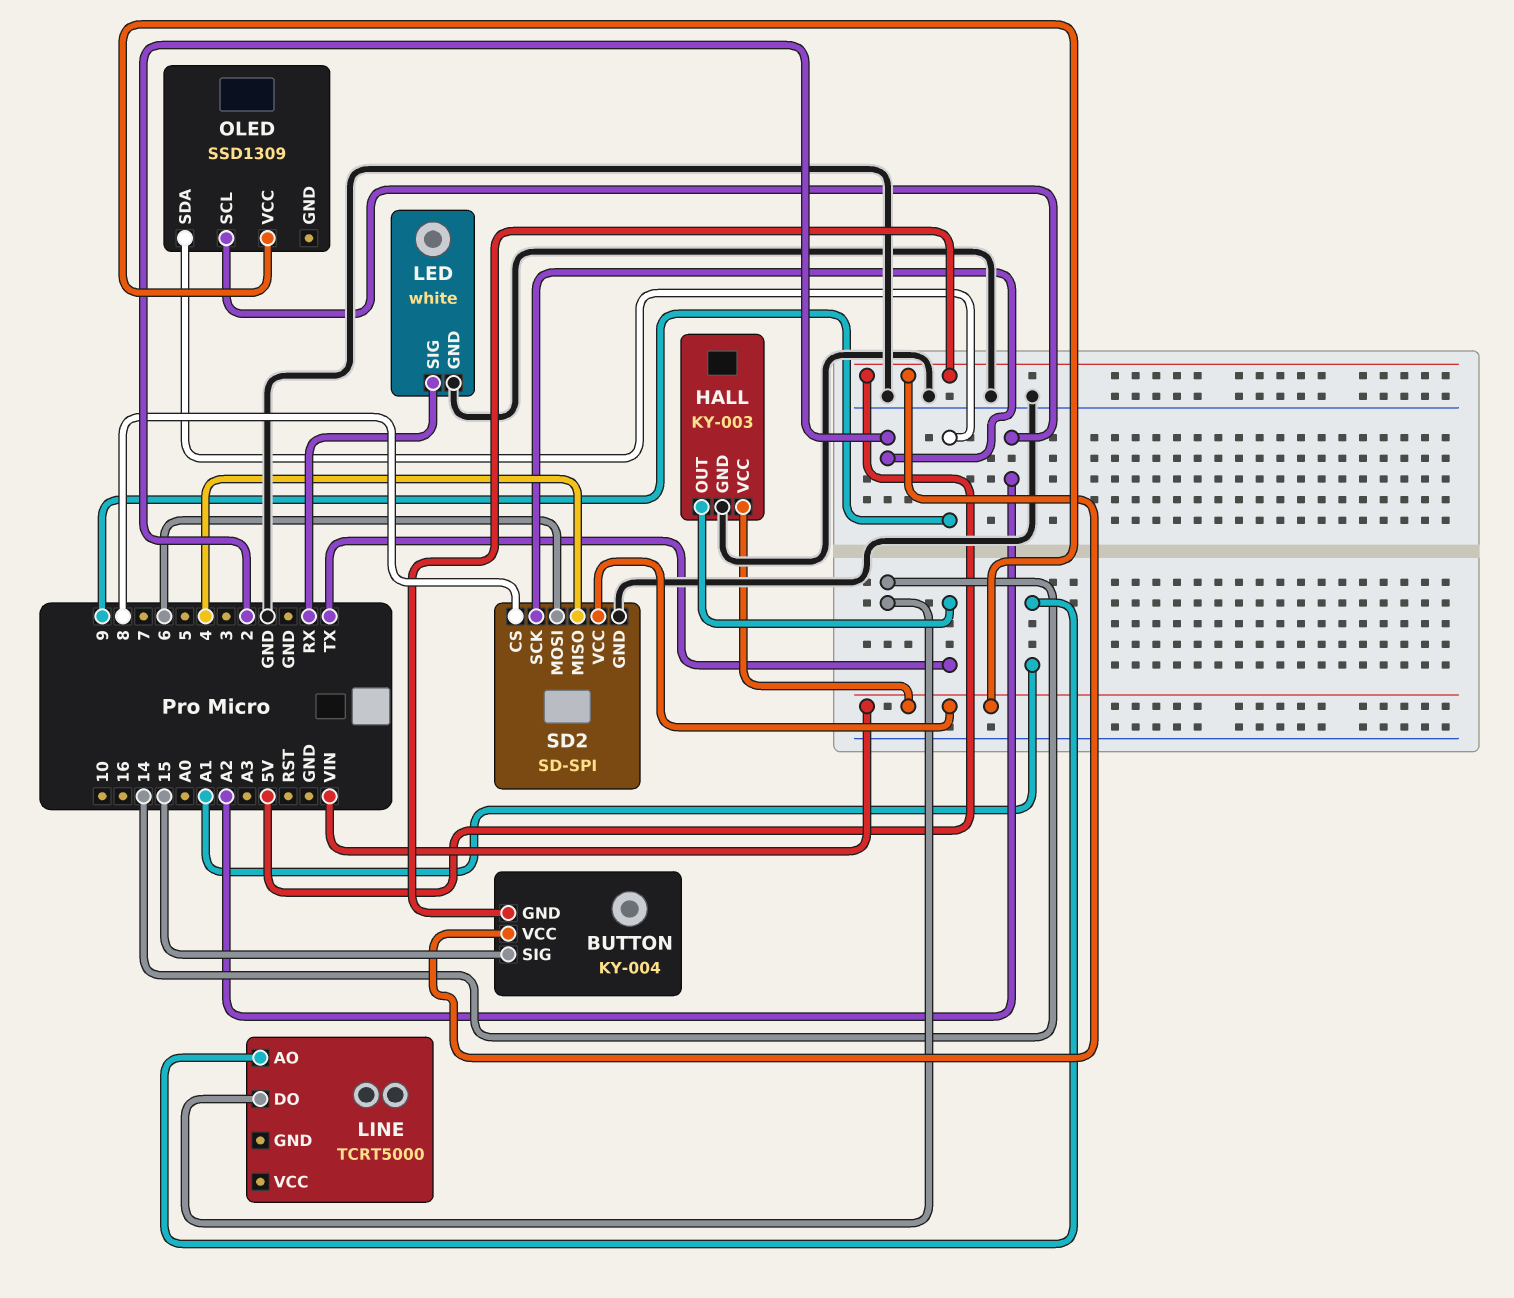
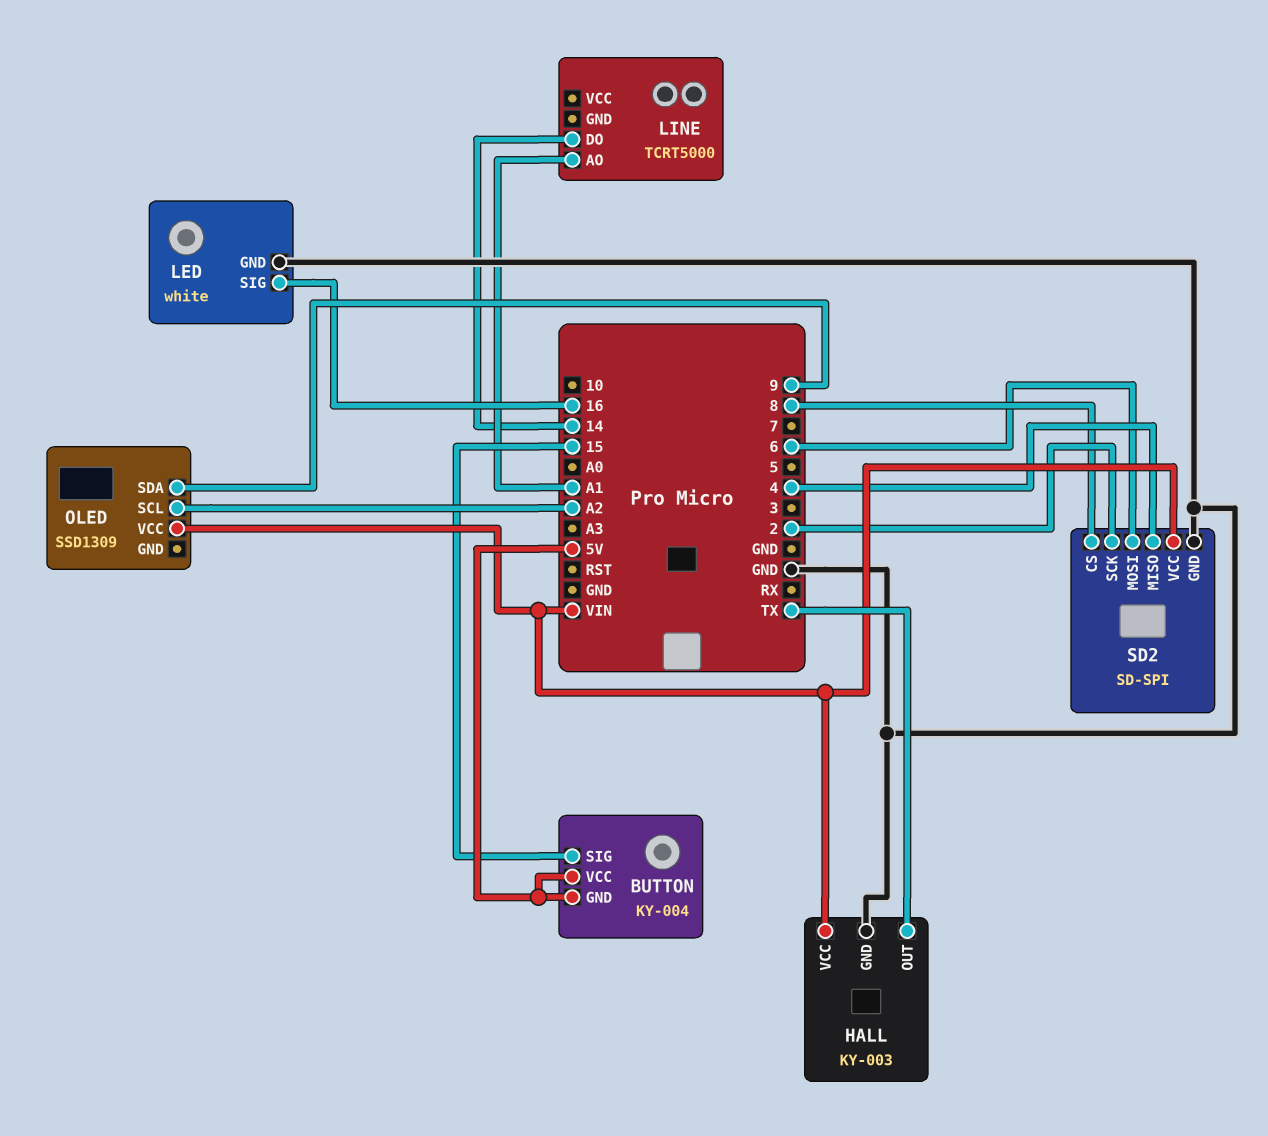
LED pin SIG: RX -> 16

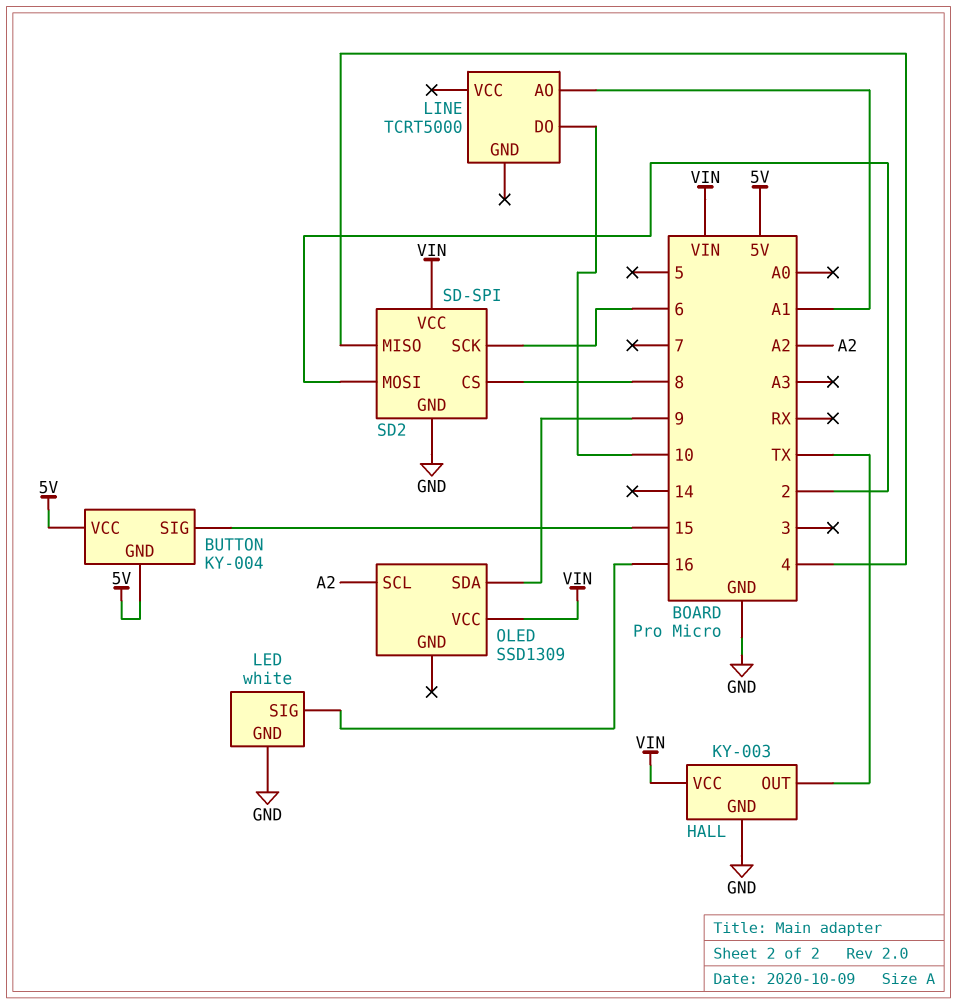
LINE pin DO: 14 -> 10
SD2 pin MOSI: 6 -> 2
SD2 pin SCK: 2 -> 6

